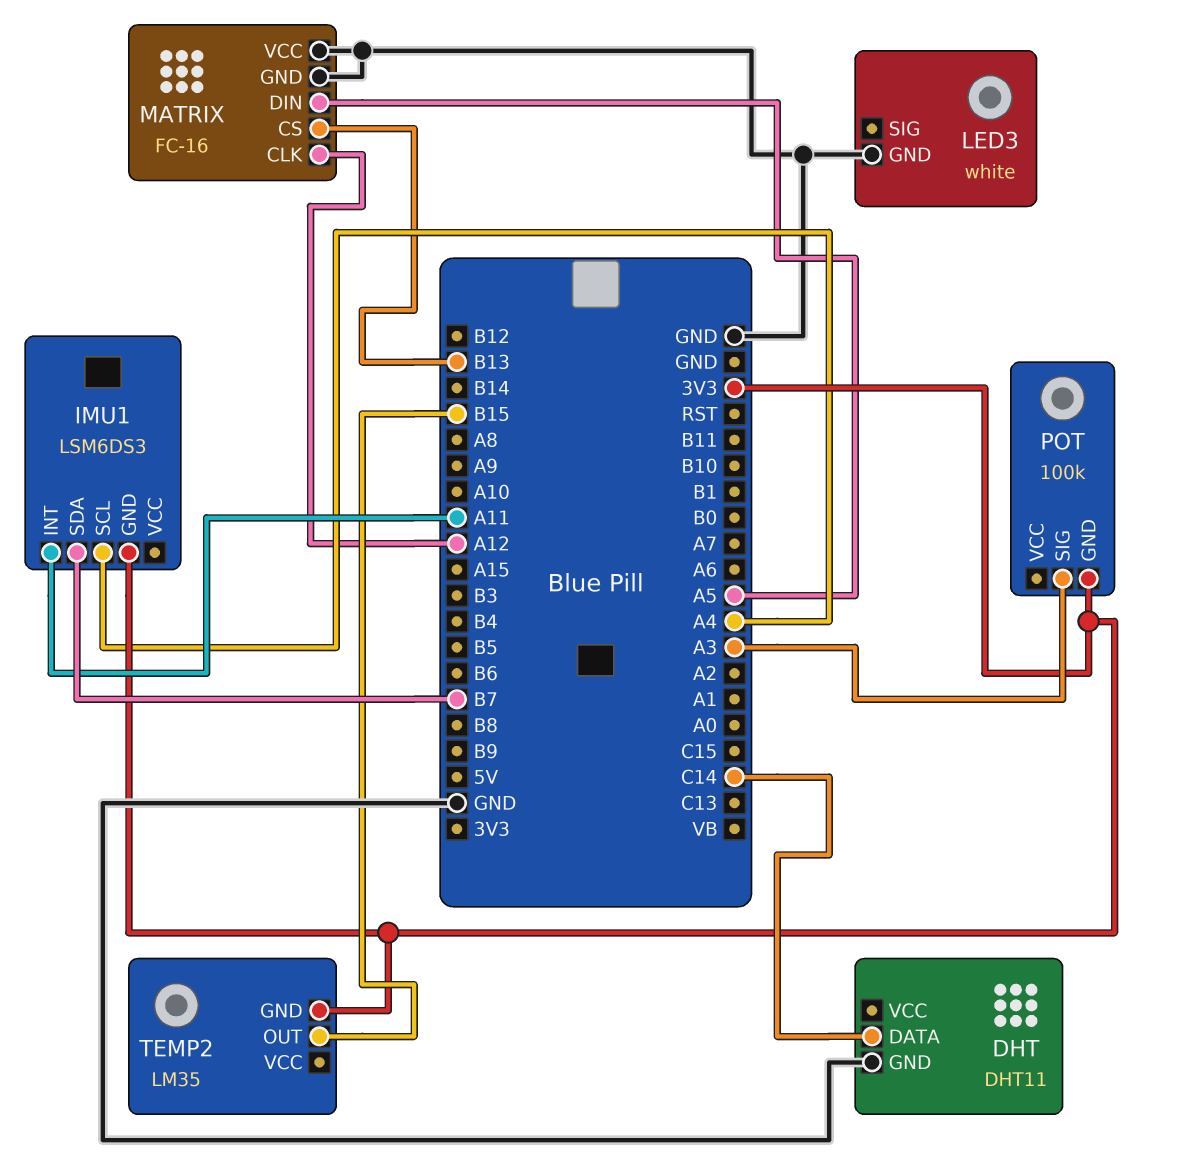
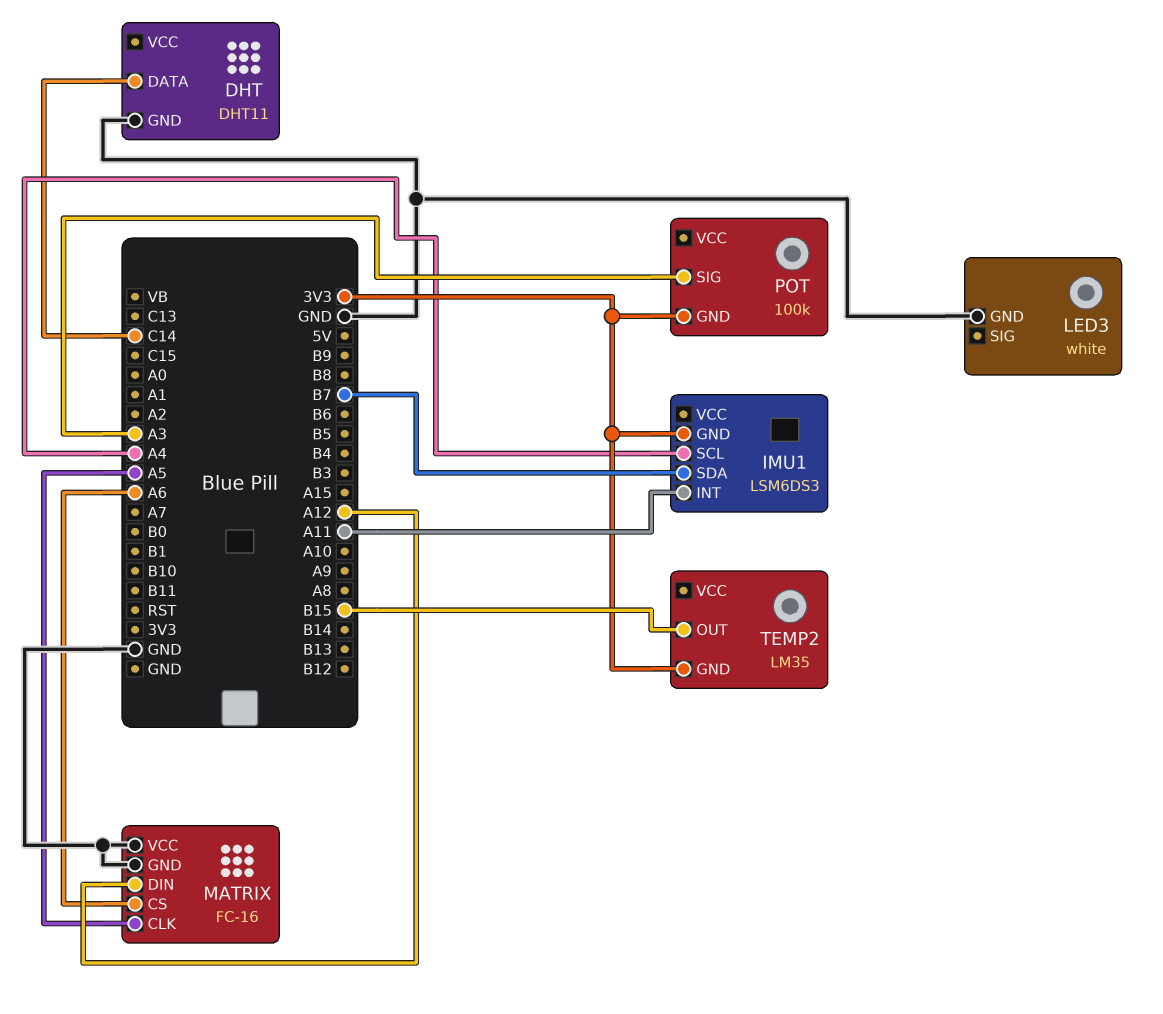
MATRIX pin CLK: A12 -> A5
MATRIX pin CS: B13 -> A6
MATRIX pin DIN: A5 -> A12

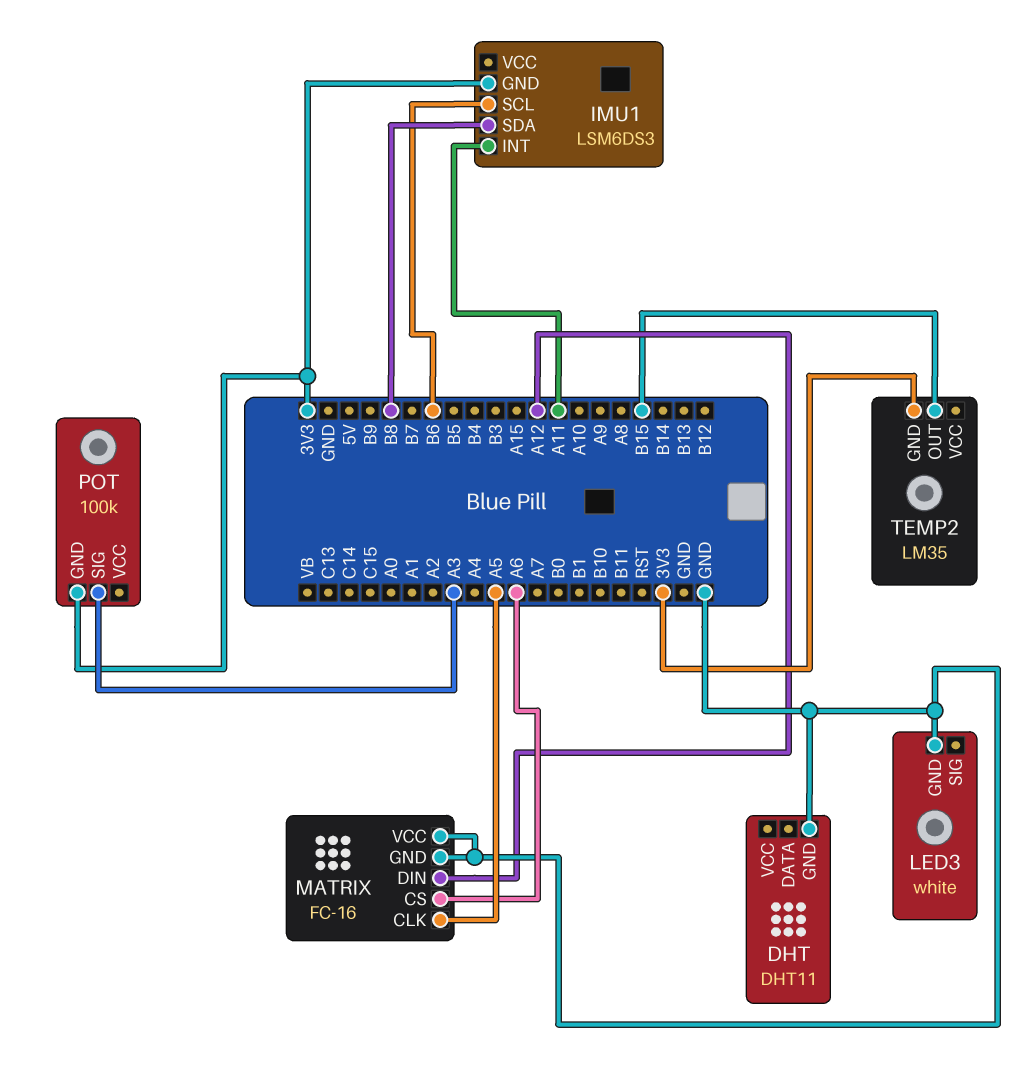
DHT pin DATA: C14 -> none
IMU1 pin SCL: A4 -> B6
IMU1 pin SDA: B7 -> B8

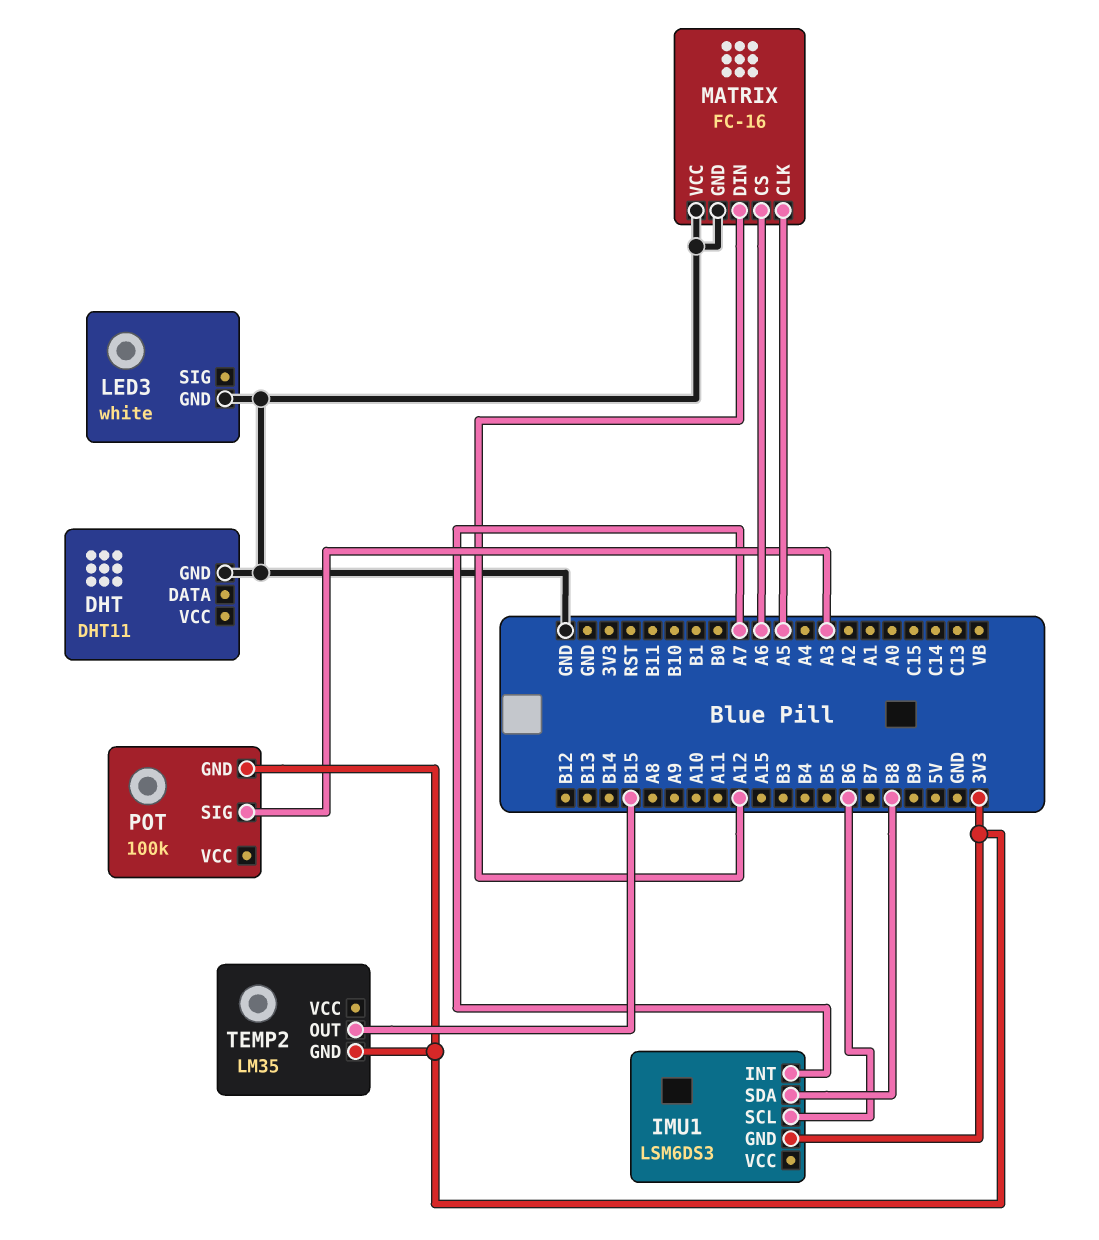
IMU1 pin INT: A11 -> A7

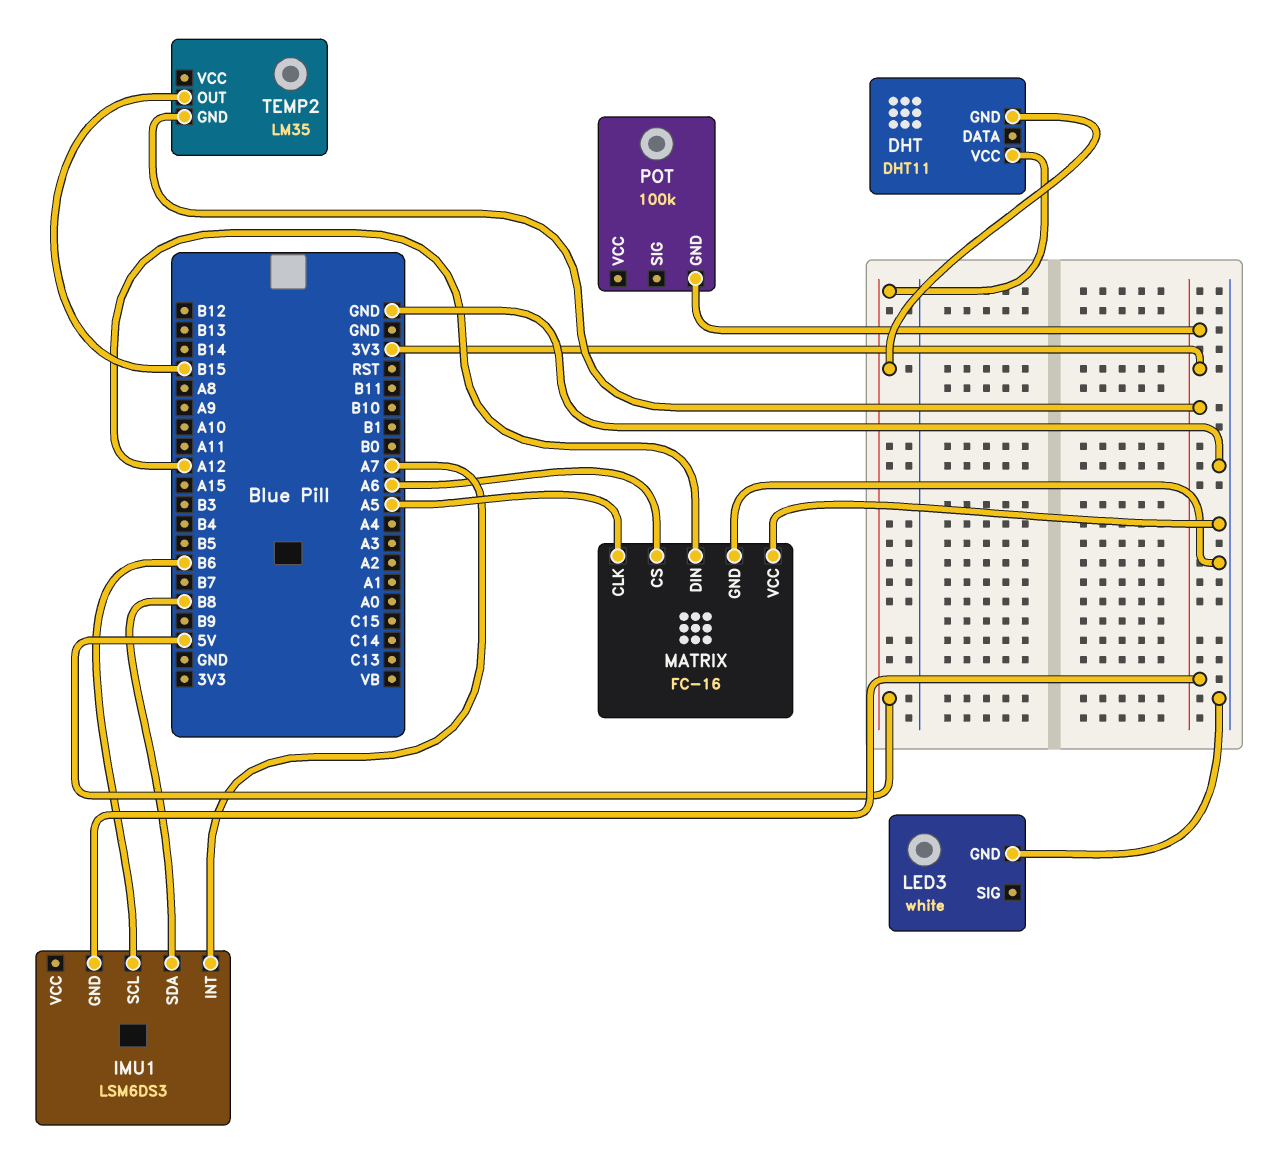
DHT pin GND: GND -> 5V
DHT pin VCC: none -> 5V
POT pin SIG: A3 -> none

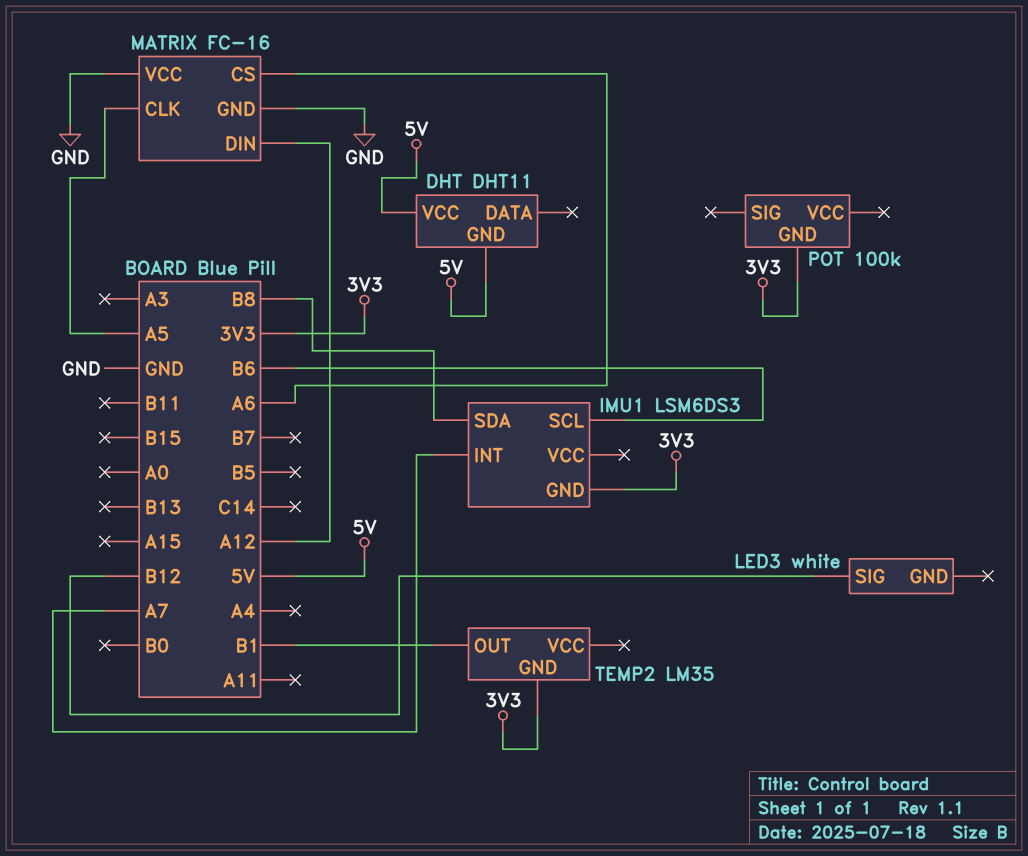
LED3 pin GND: GND -> none
LED3 pin SIG: none -> B12
TEMP2 pin OUT: B15 -> B1

